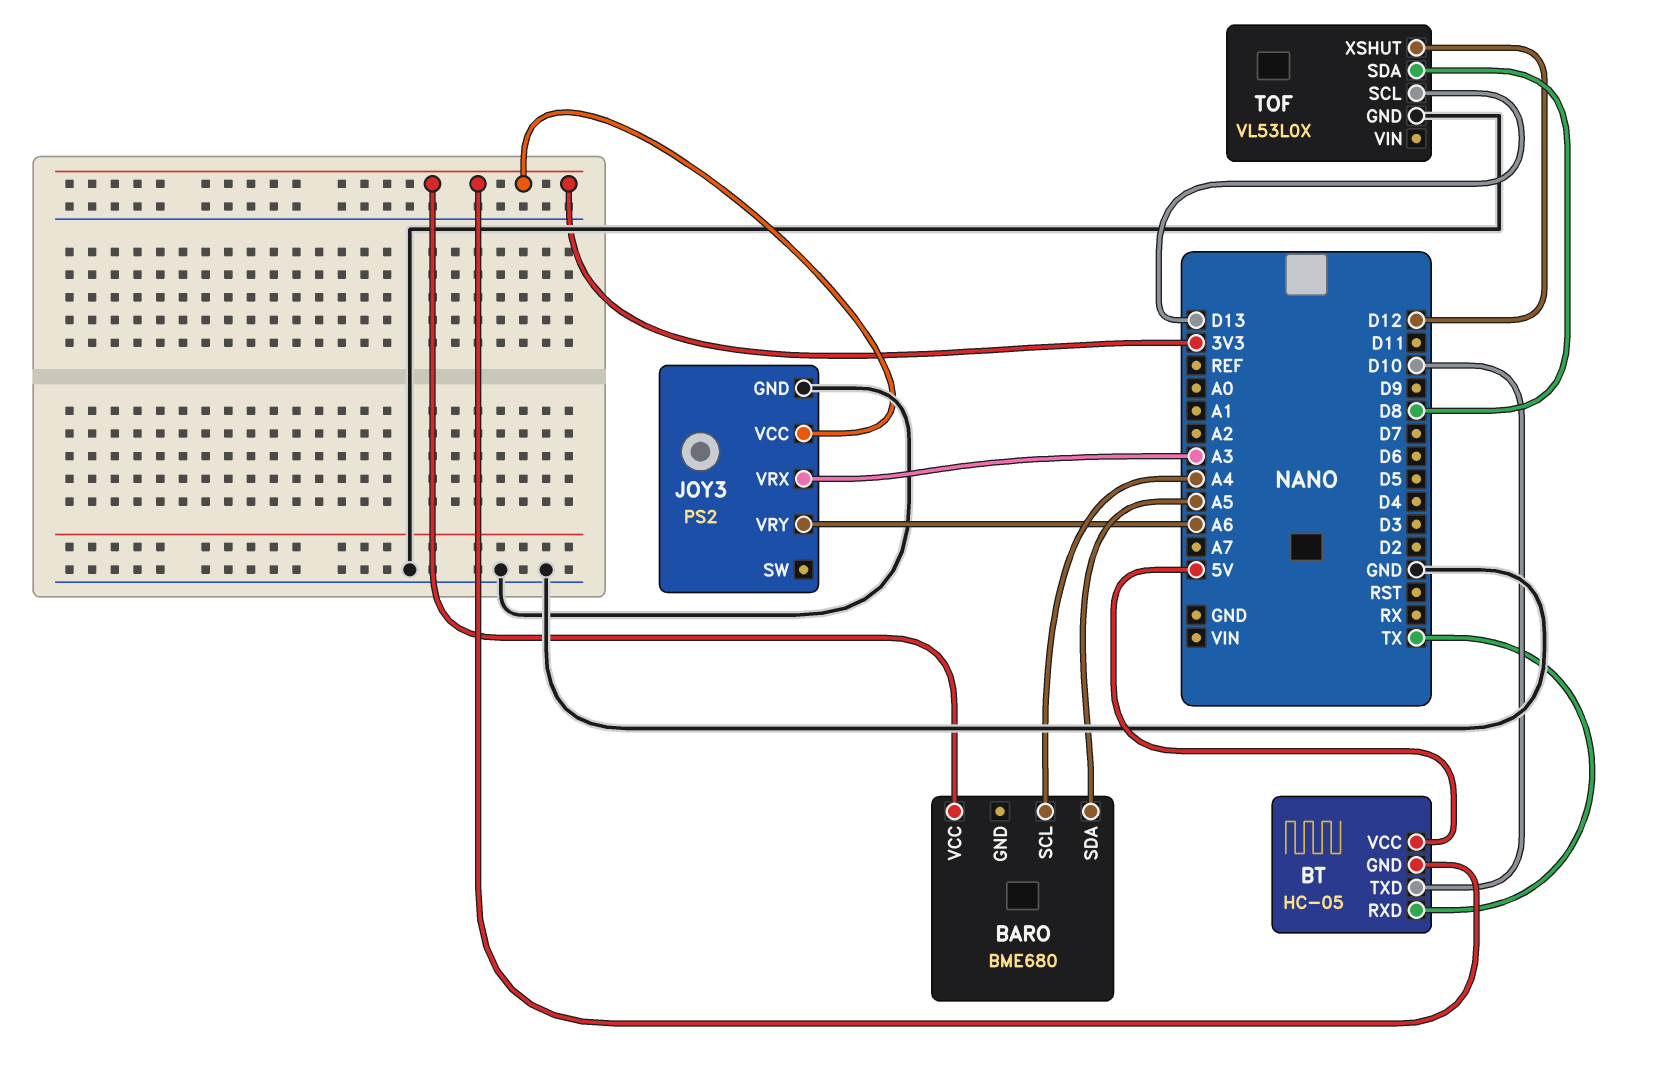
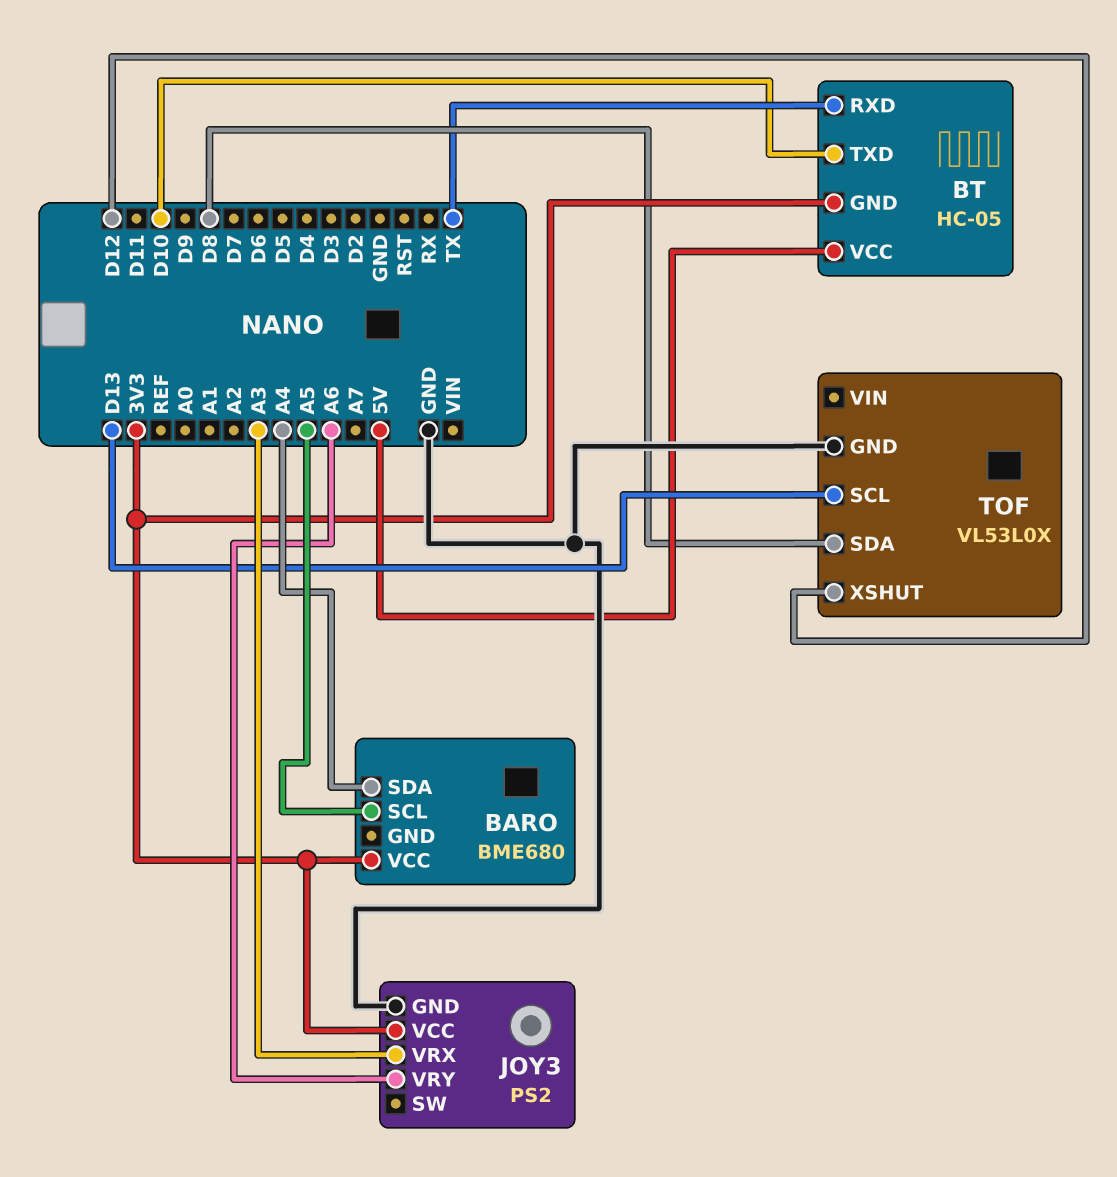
BARO pin SCL: A4 -> A5
BARO pin SDA: A5 -> A4

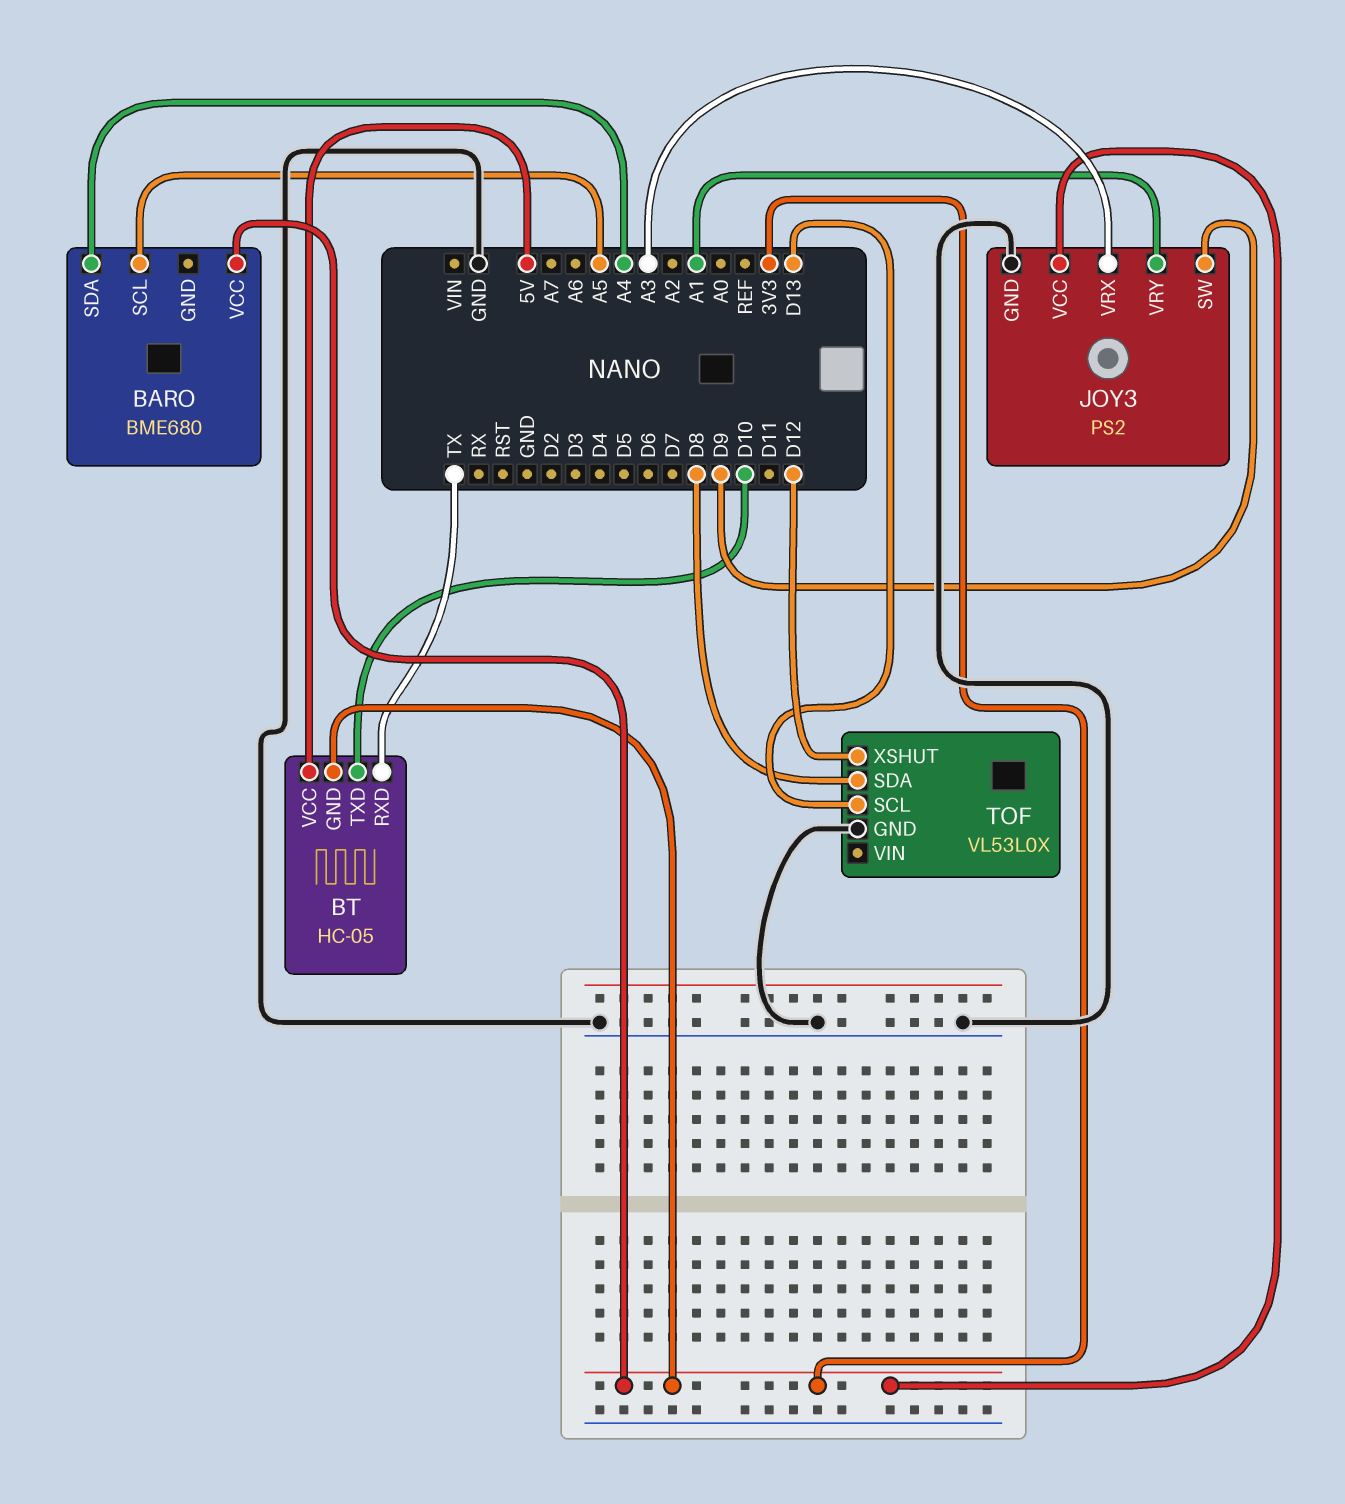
JOY3 pin SW: none -> D9
JOY3 pin VRY: A6 -> A1

